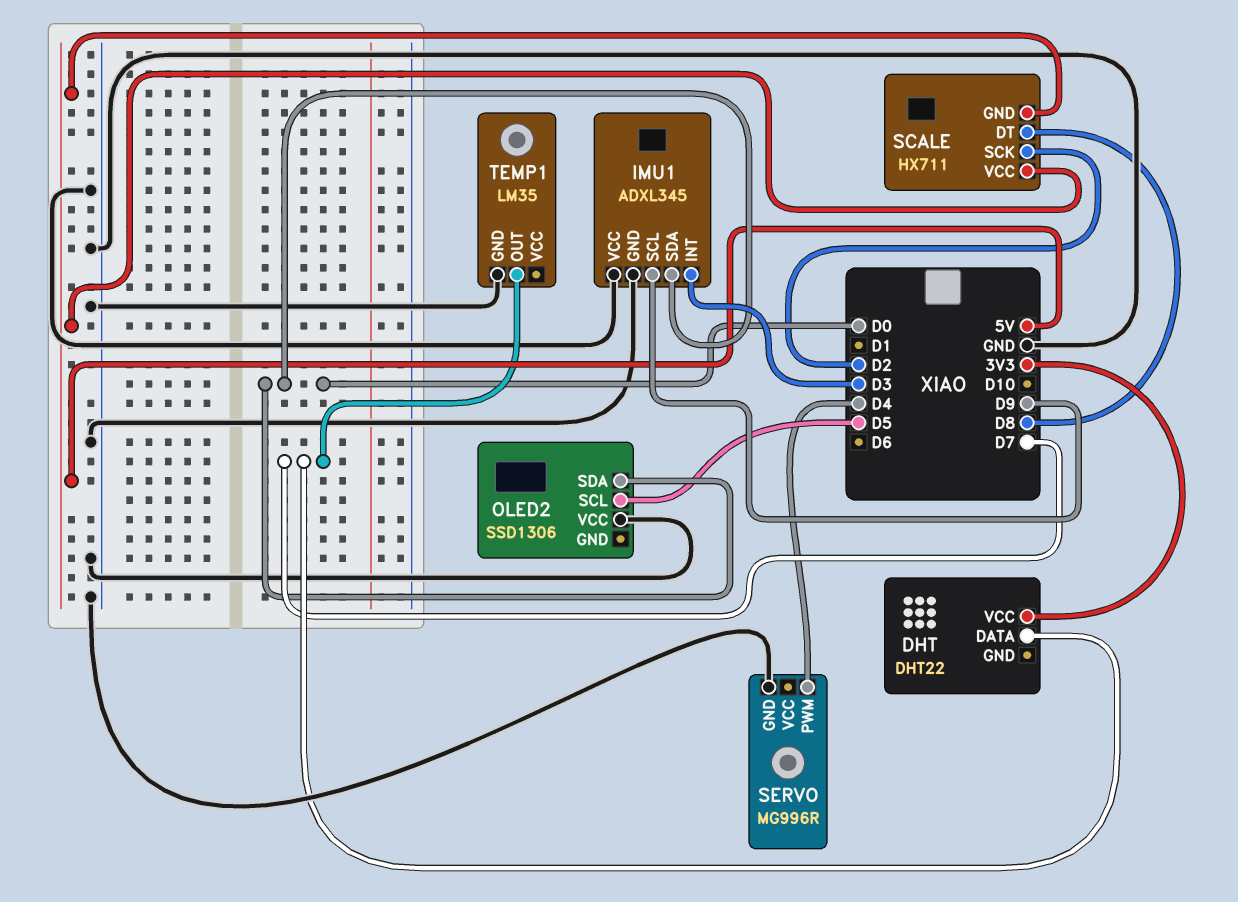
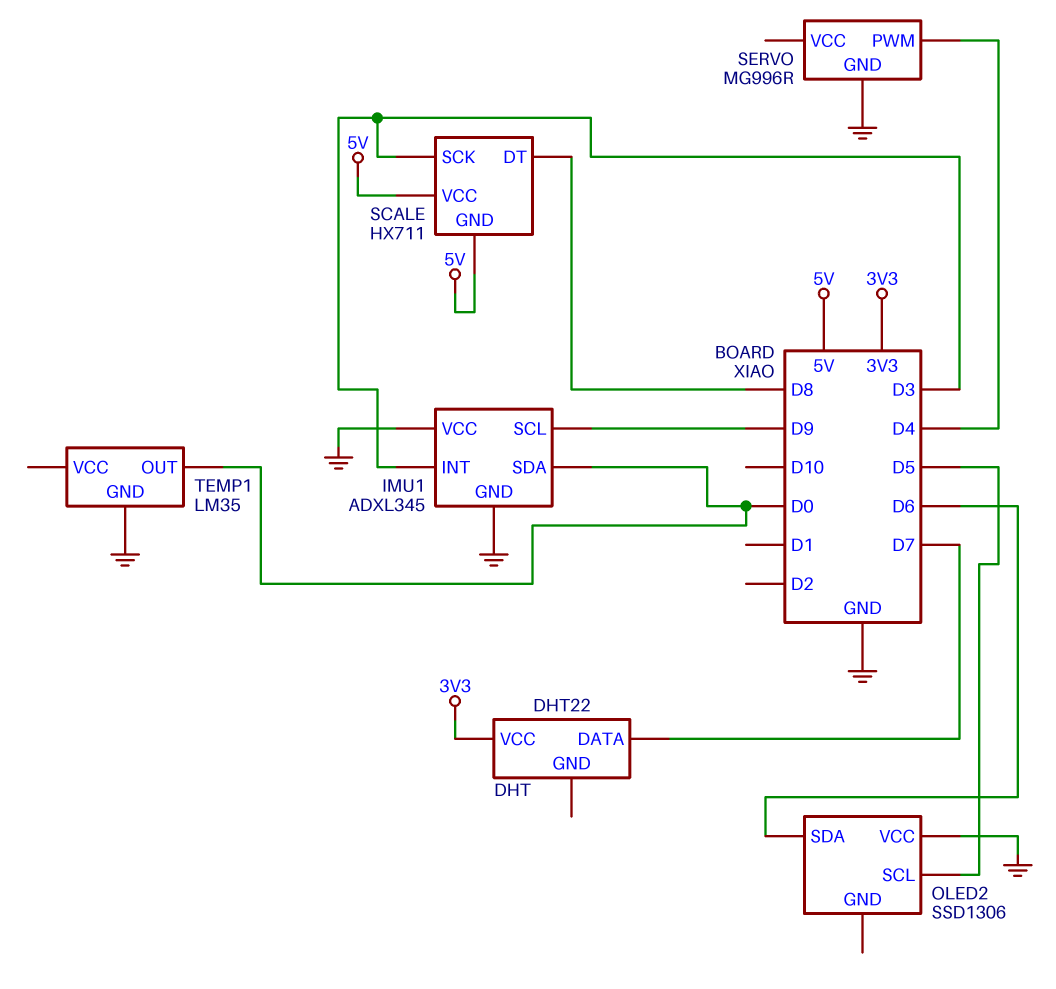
OLED2 pin SDA: D0 -> D6
SCALE pin SCK: D2 -> D3
TEMP1 pin OUT: D7 -> D0

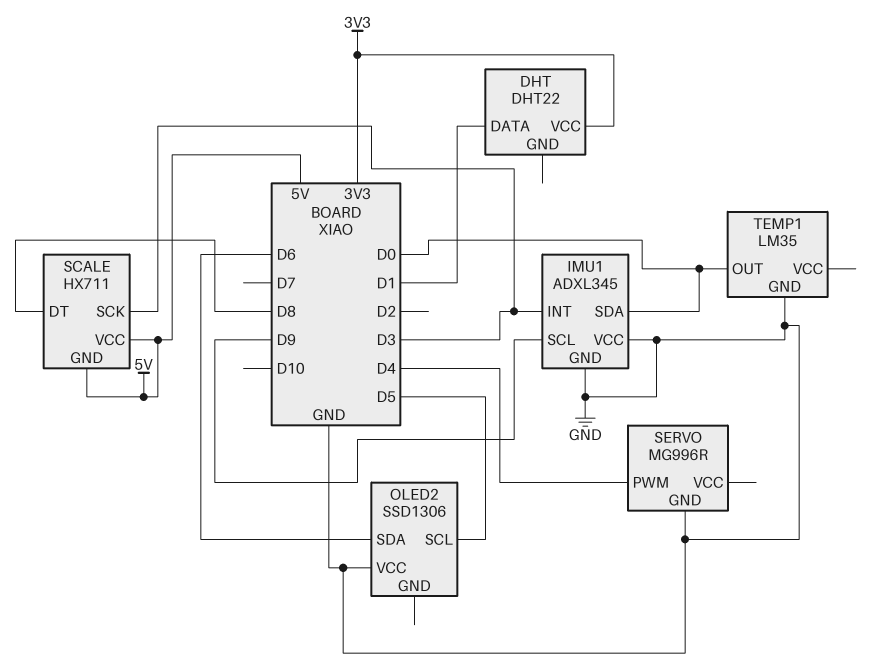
DHT pin DATA: D7 -> D1

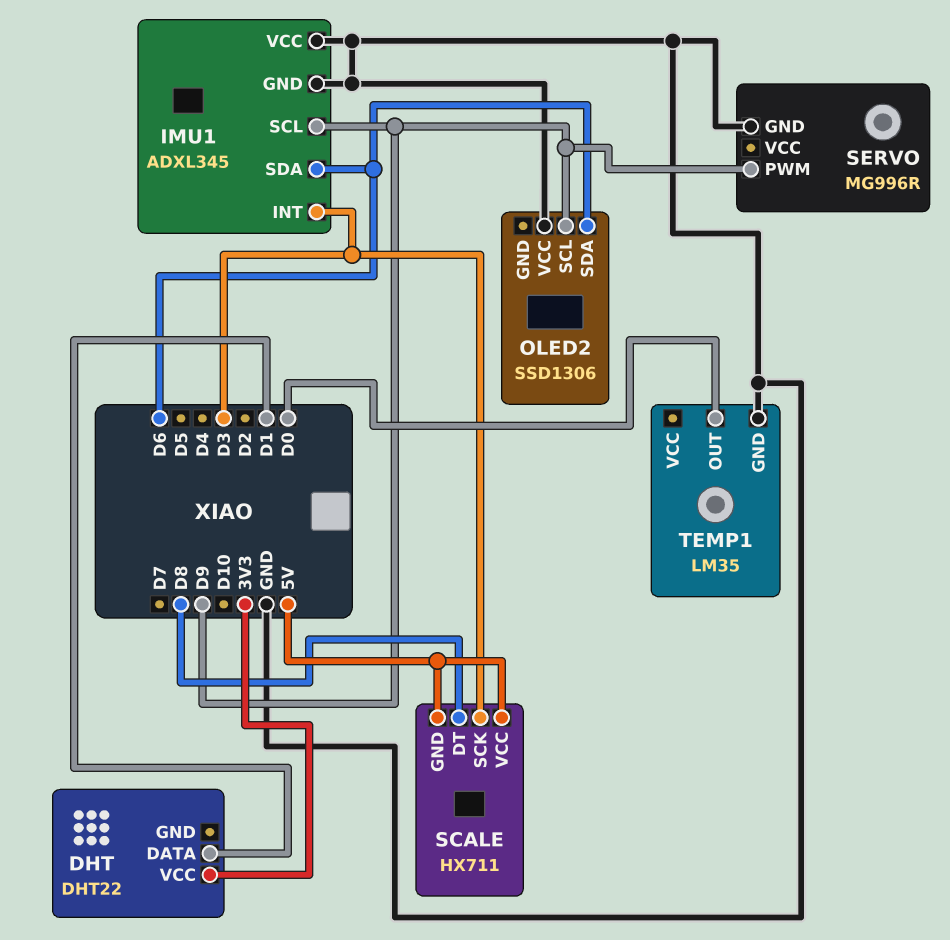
IMU1 pin SDA: D0 -> D6
OLED2 pin SCL: D5 -> D9
SERVO pin PWM: D4 -> D9

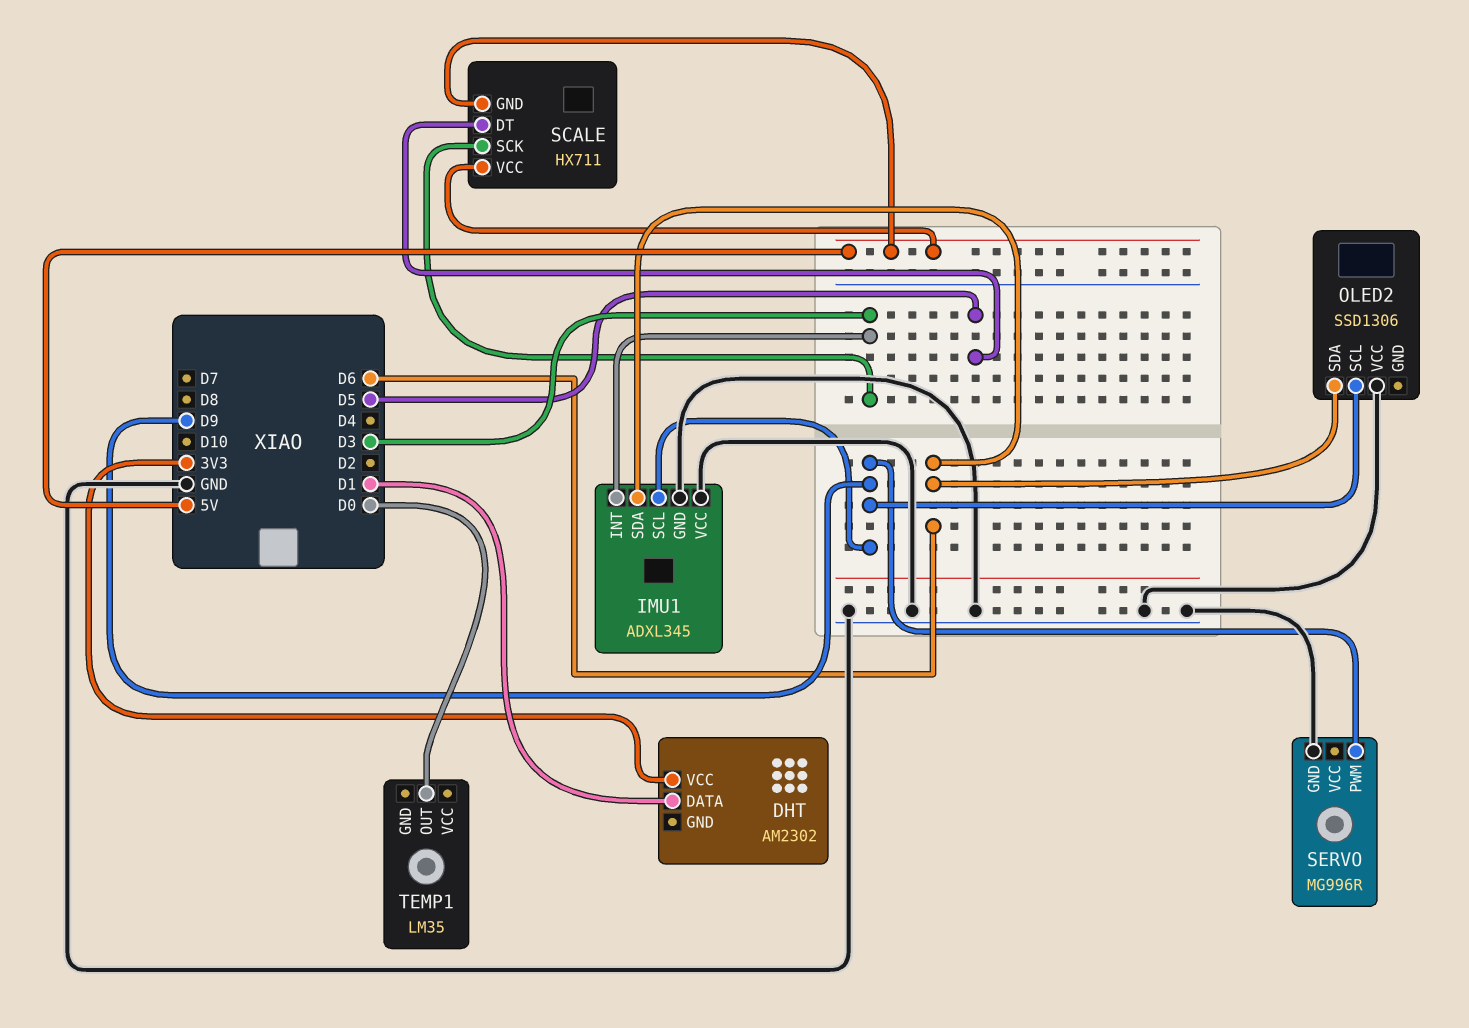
DHT: DHT22 -> AM2302
SCALE pin DT: D8 -> D5
TEMP1 pin GND: GND -> none

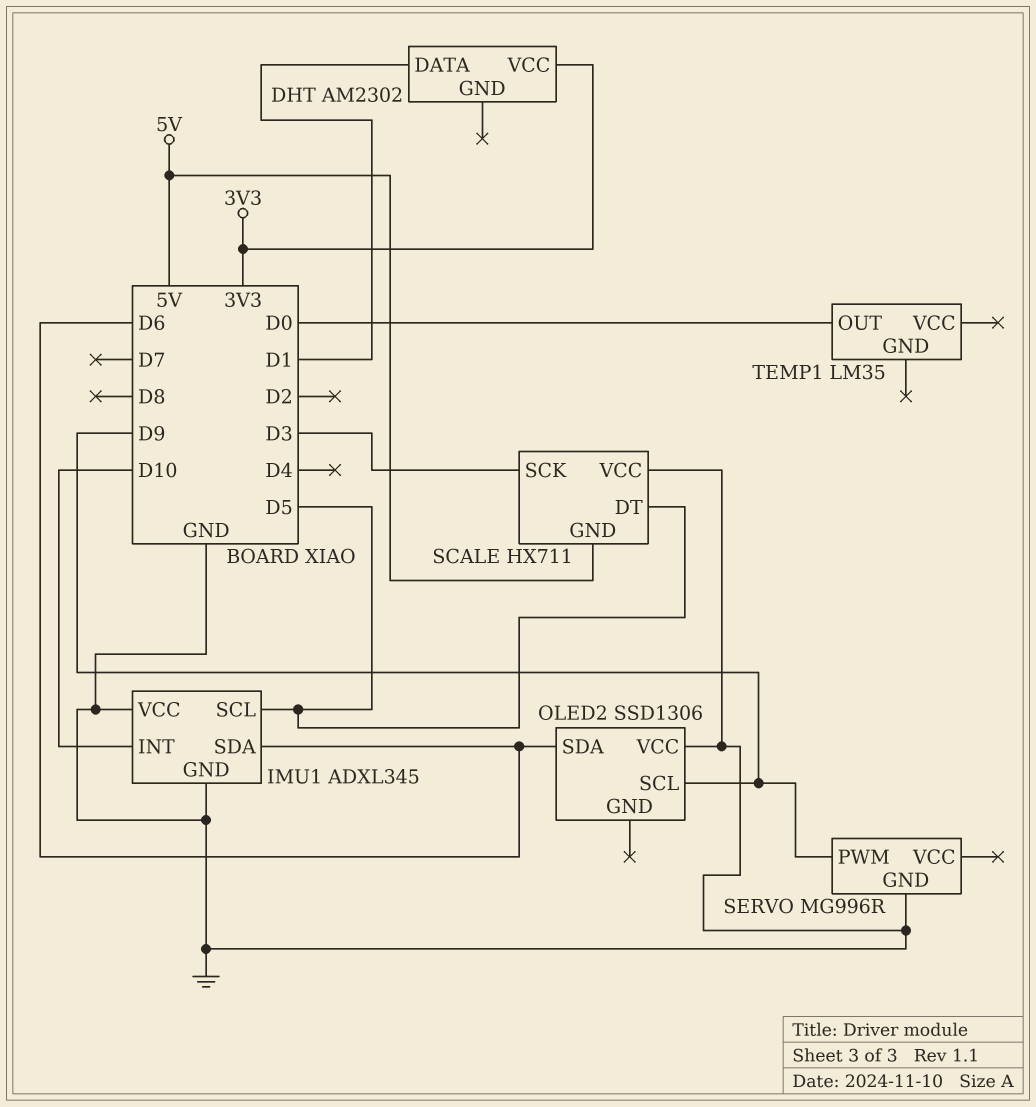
IMU1 pin INT: D3 -> D10
IMU1 pin SCL: D9 -> D5
SCALE pin VCC: 5V -> GND

